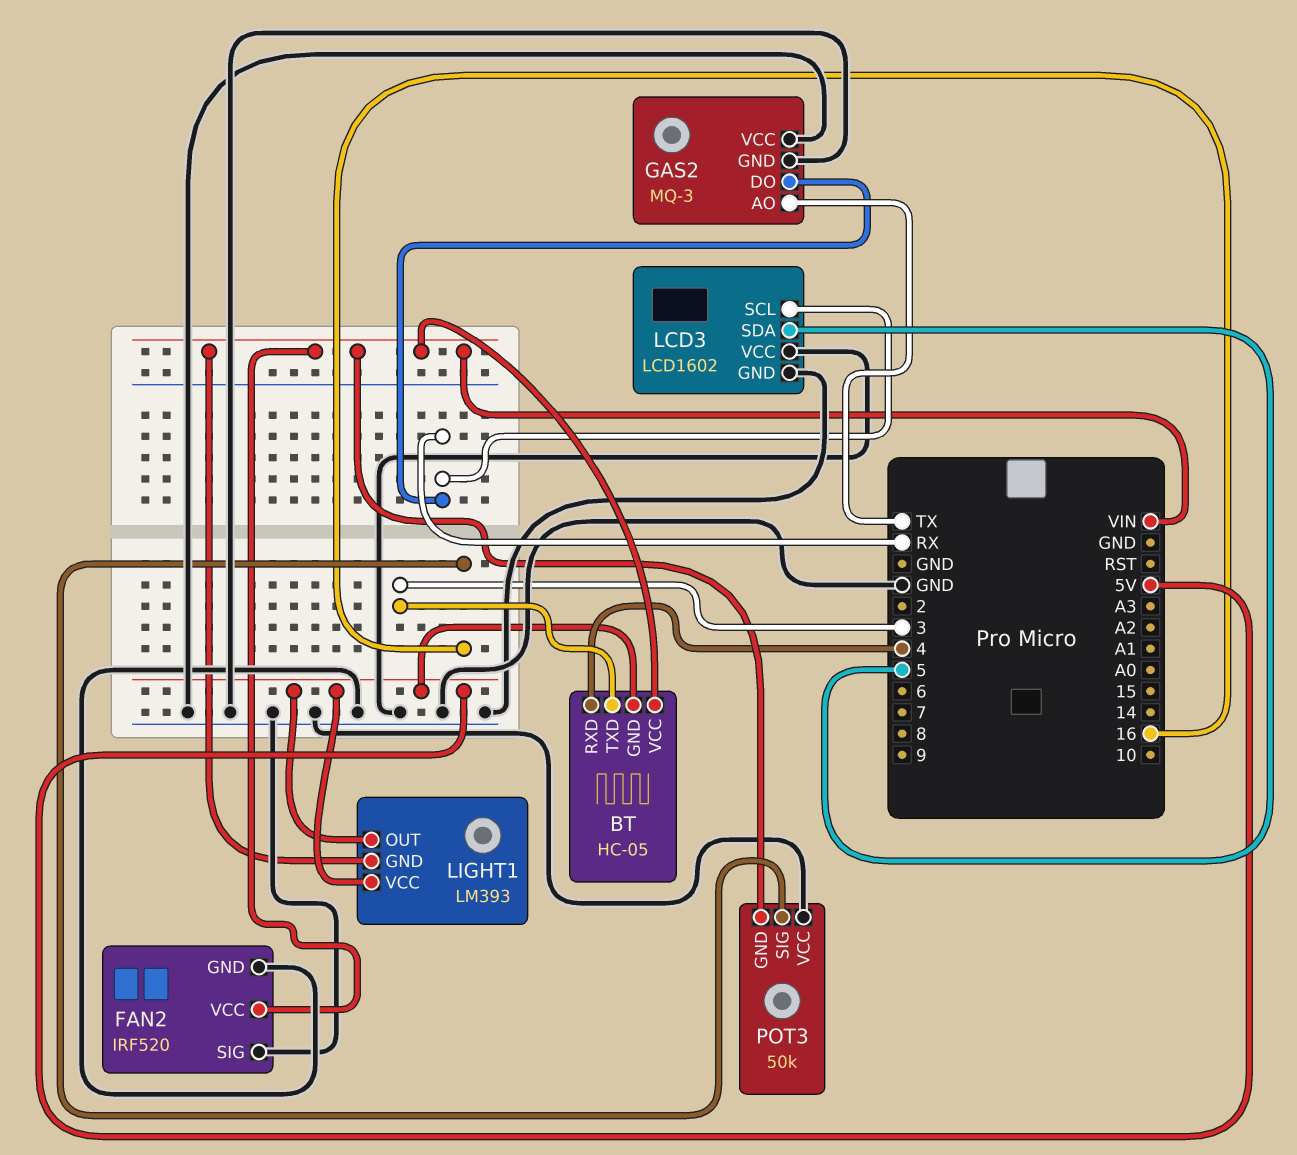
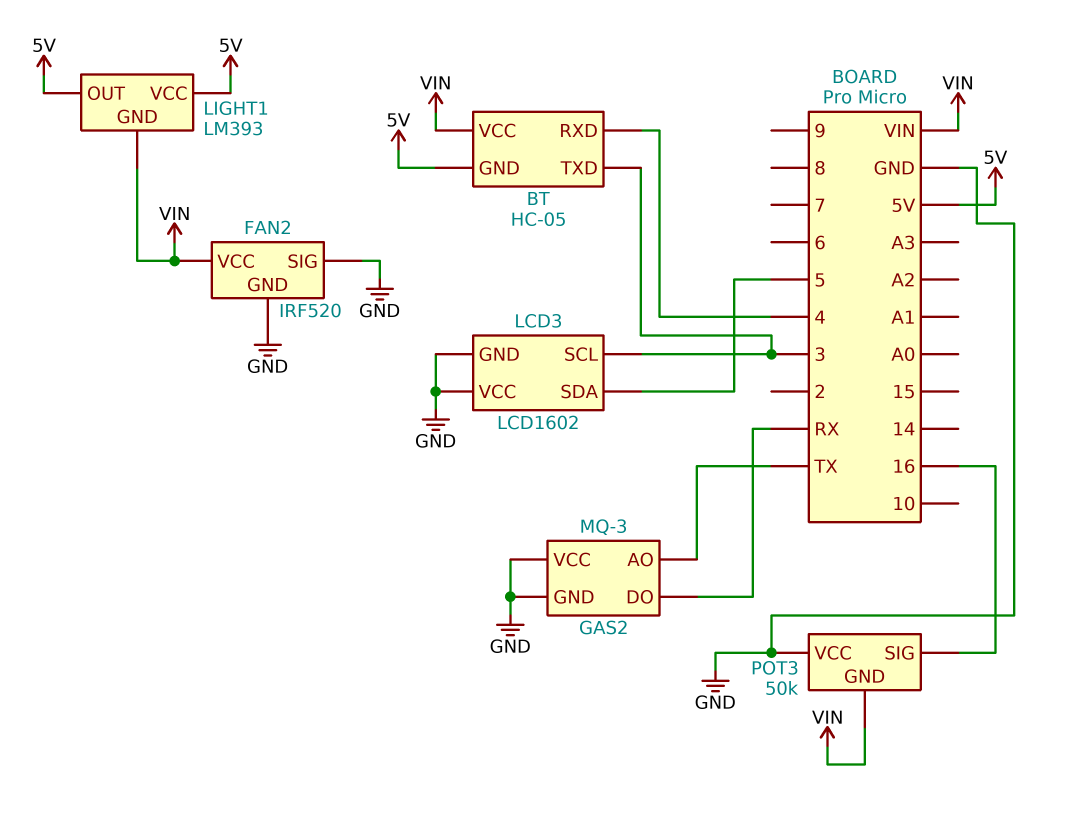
LCD3 pin SCL: RX -> 3

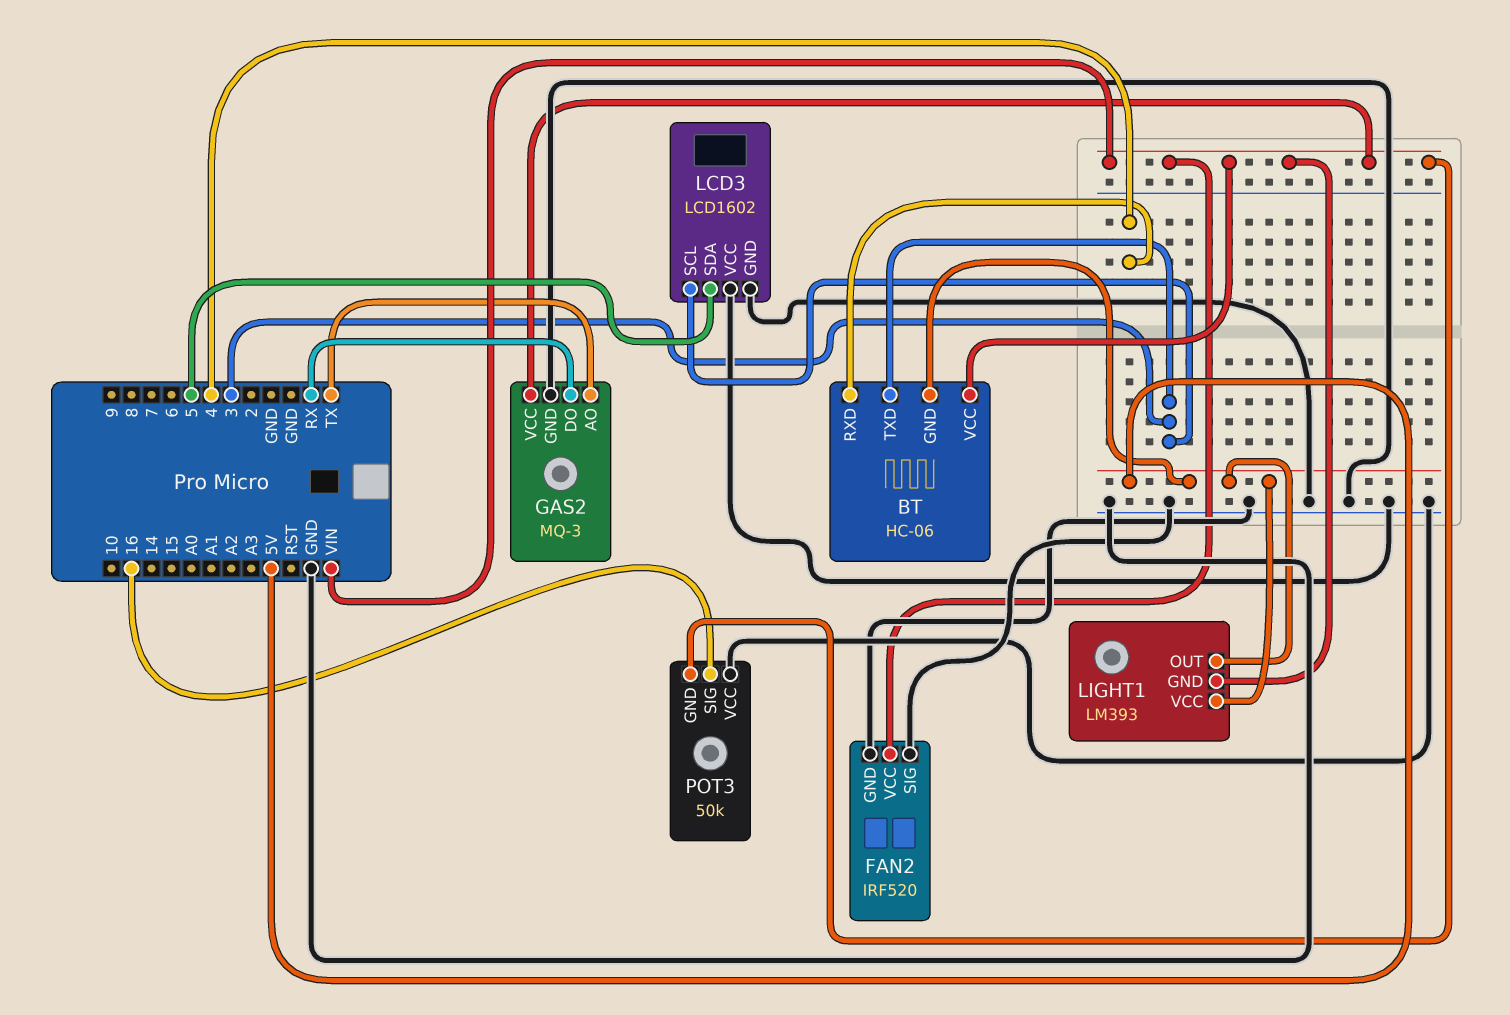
BT: HC-05 -> HC-06
GAS2 pin VCC: GND -> VIN

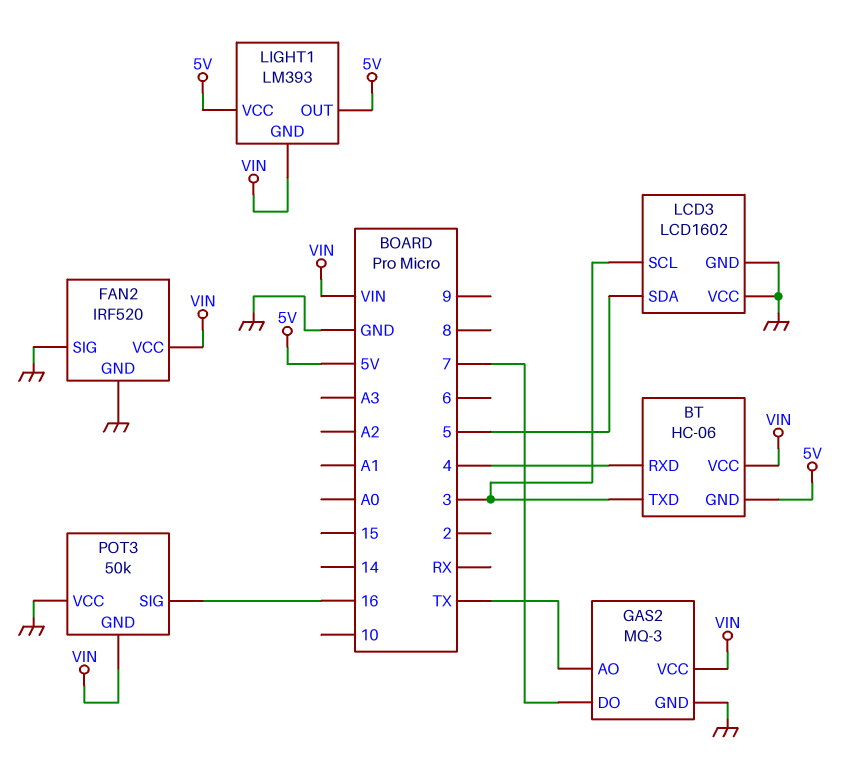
GAS2 pin DO: RX -> 7

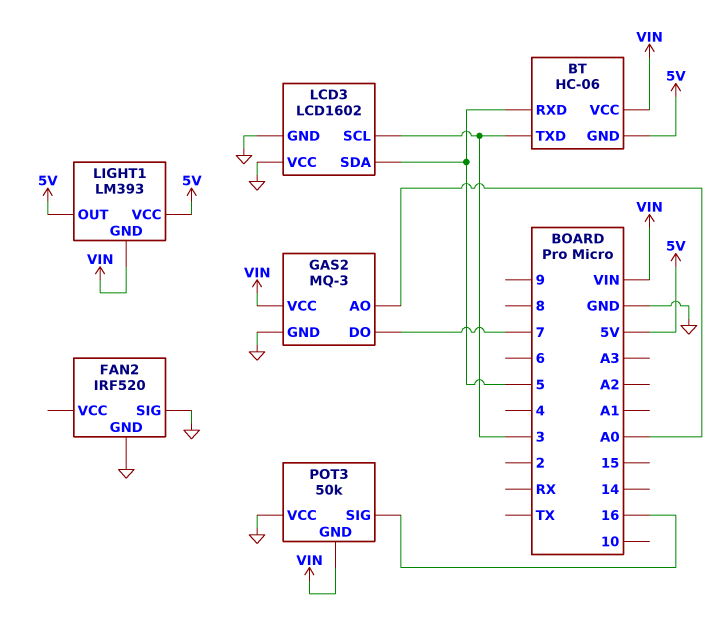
BT pin RXD: 4 -> 5
FAN2 pin VCC: VIN -> none
GAS2 pin AO: TX -> A0

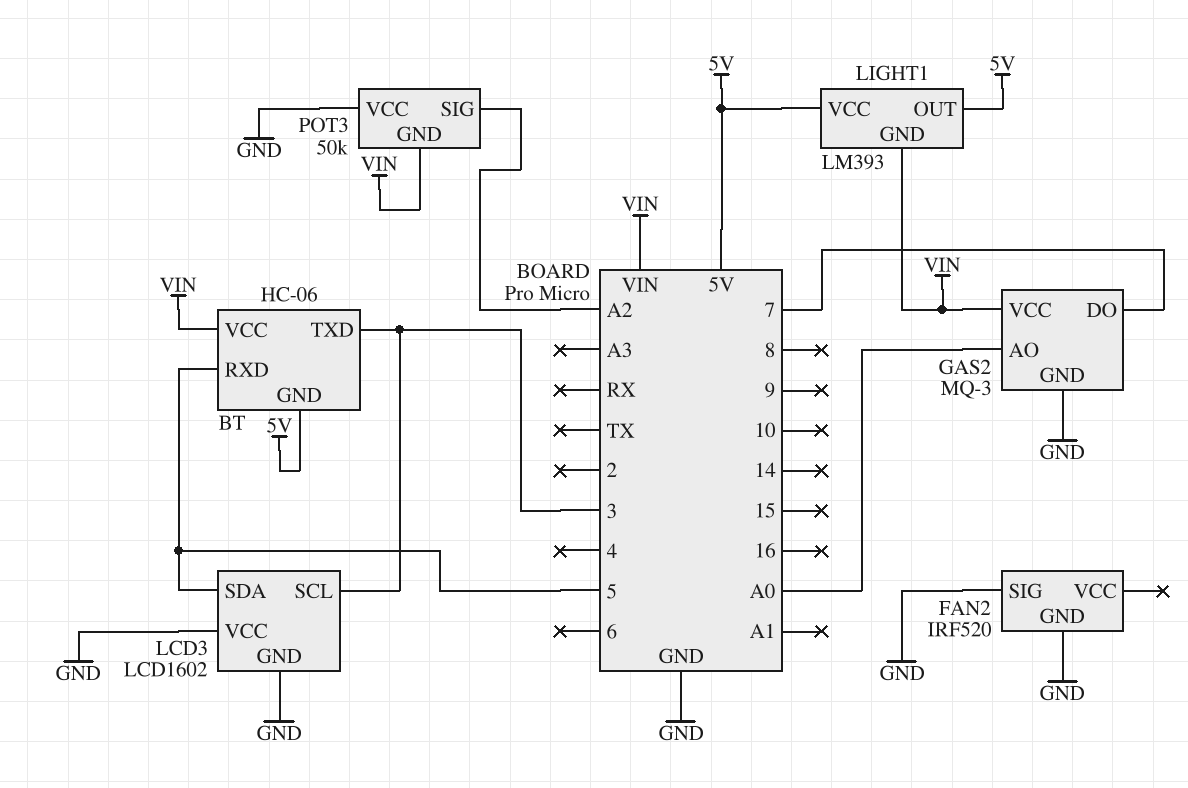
POT3 pin SIG: 16 -> A2

